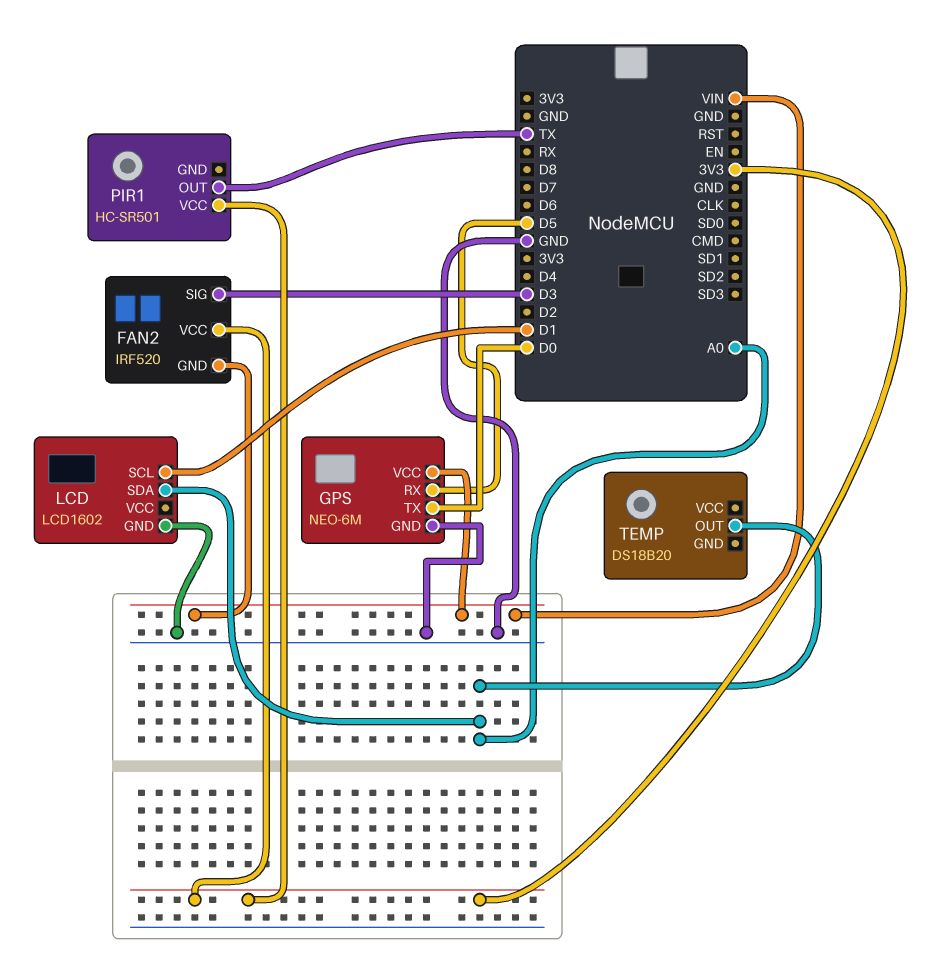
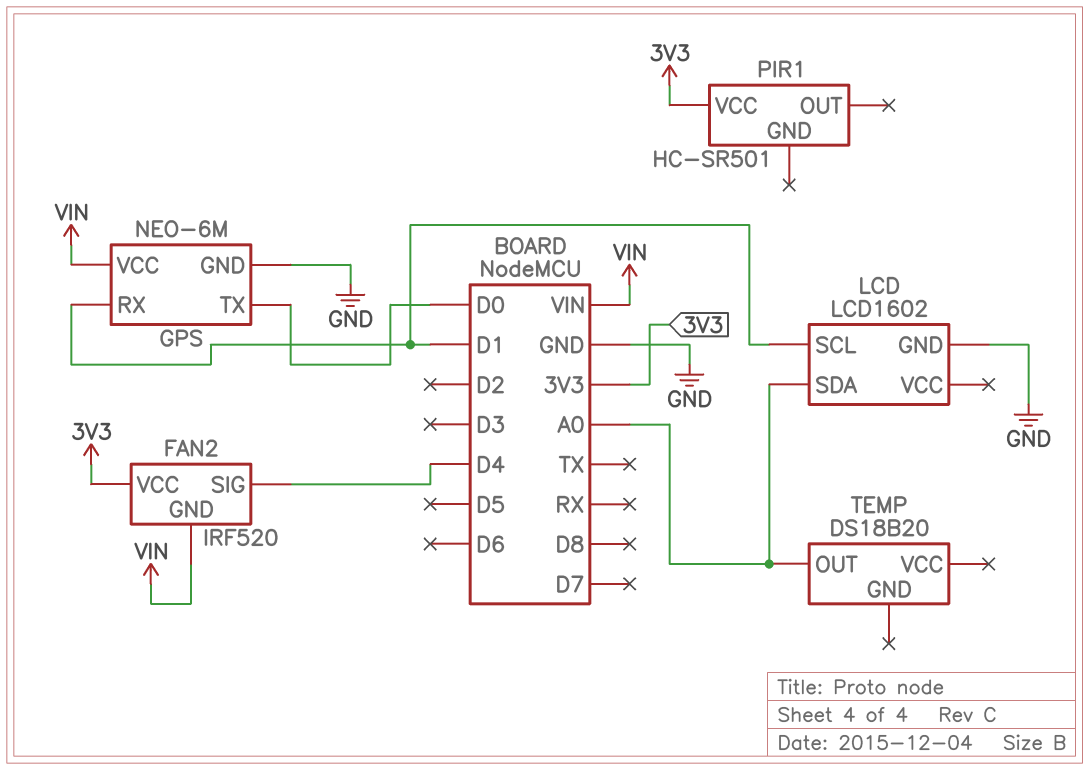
FAN2 pin SIG: D3 -> D4
GPS pin RX: D5 -> D1
PIR1 pin OUT: TX -> none

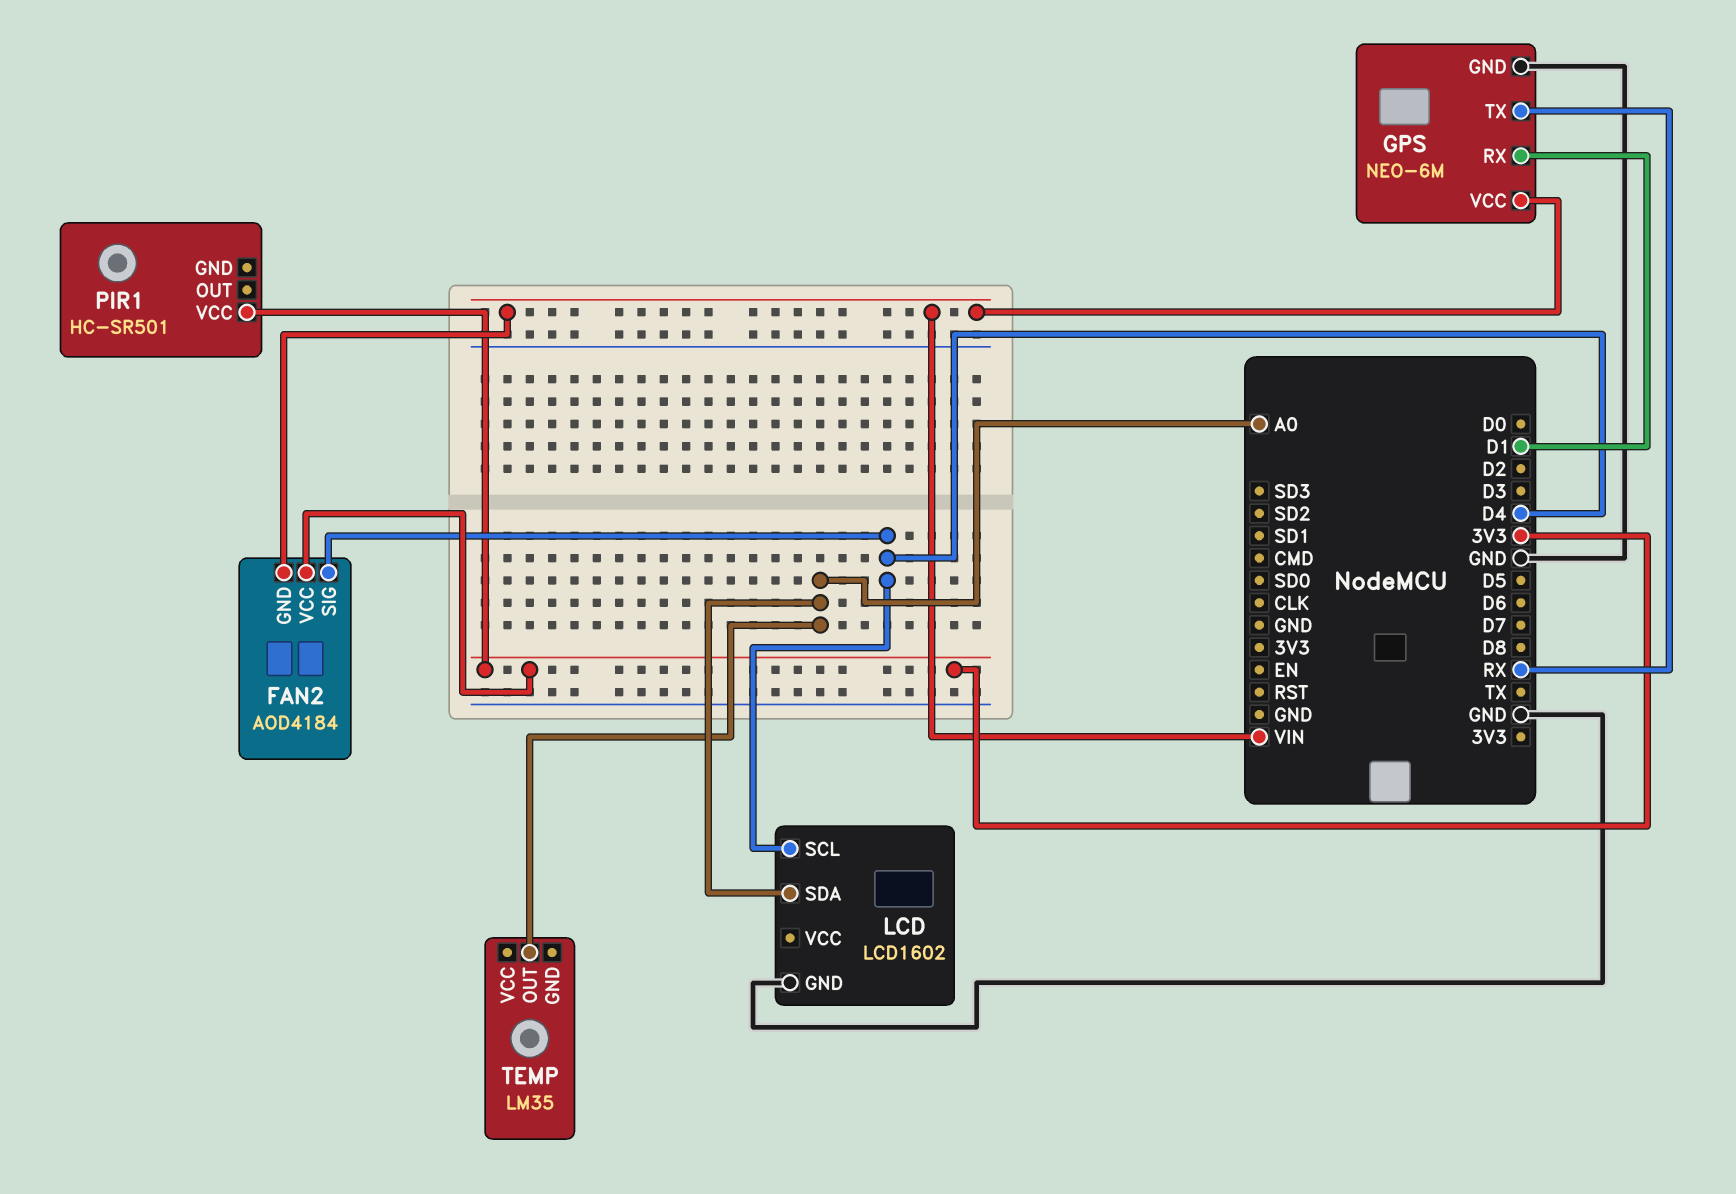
FAN2: IRF520 -> AOD4184
GPS pin TX: D0 -> RX
LCD pin SCL: D1 -> D4
TEMP: DS18B20 -> LM35

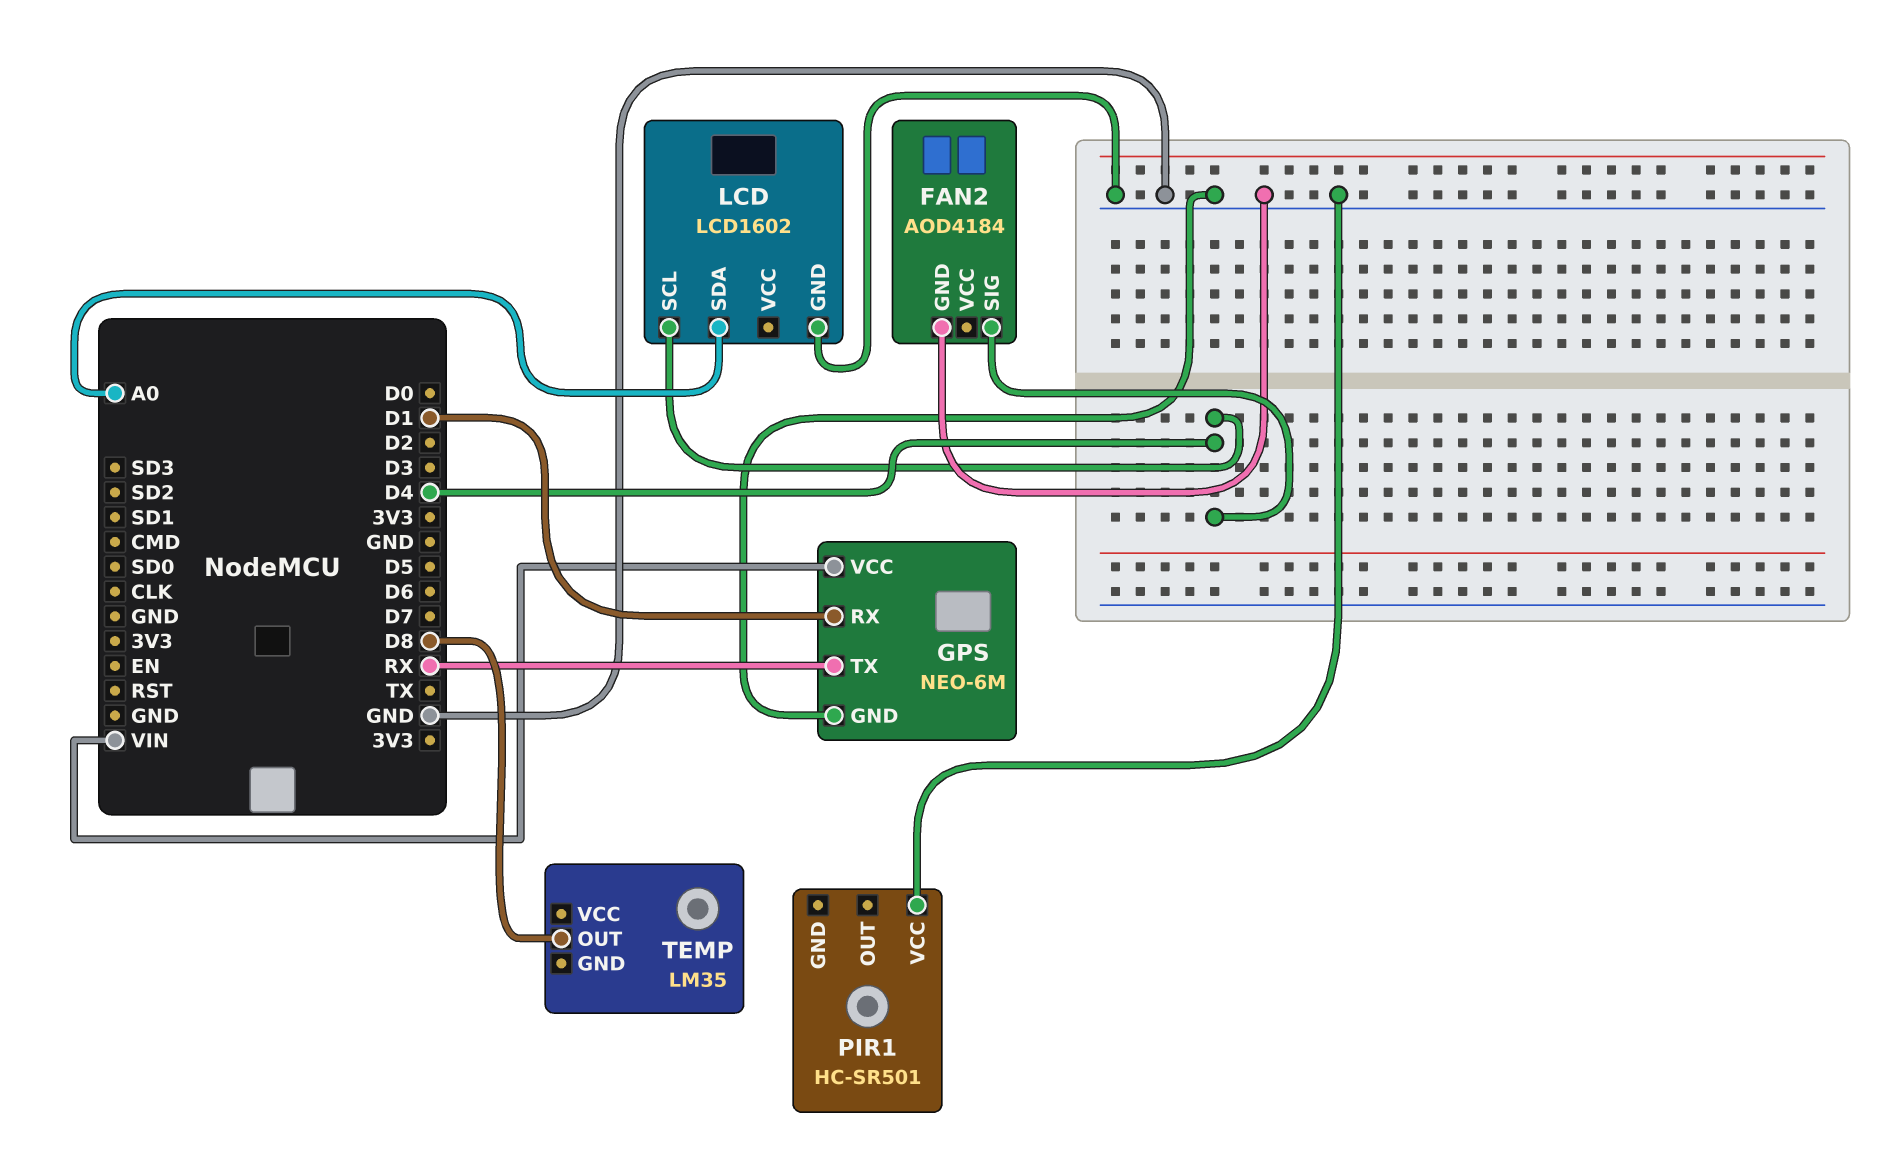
FAN2 pin GND: VIN -> GND
FAN2 pin VCC: 3V3 -> none
PIR1 pin VCC: 3V3 -> GND
TEMP pin OUT: A0 -> D8

